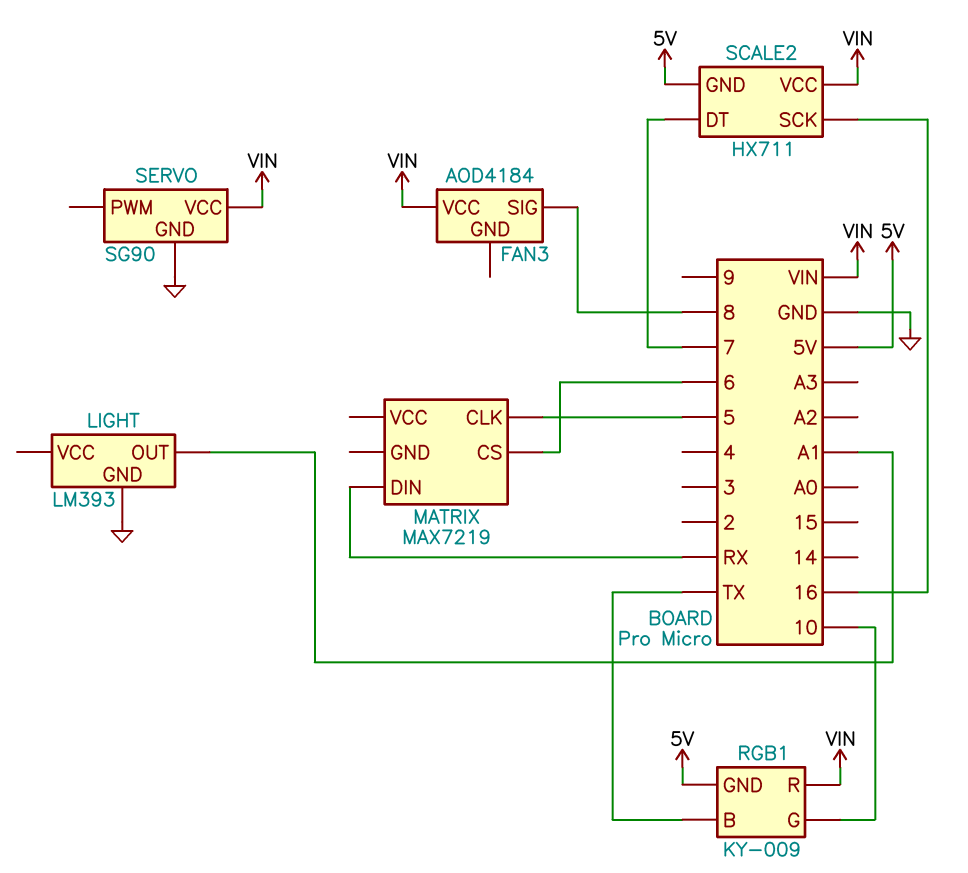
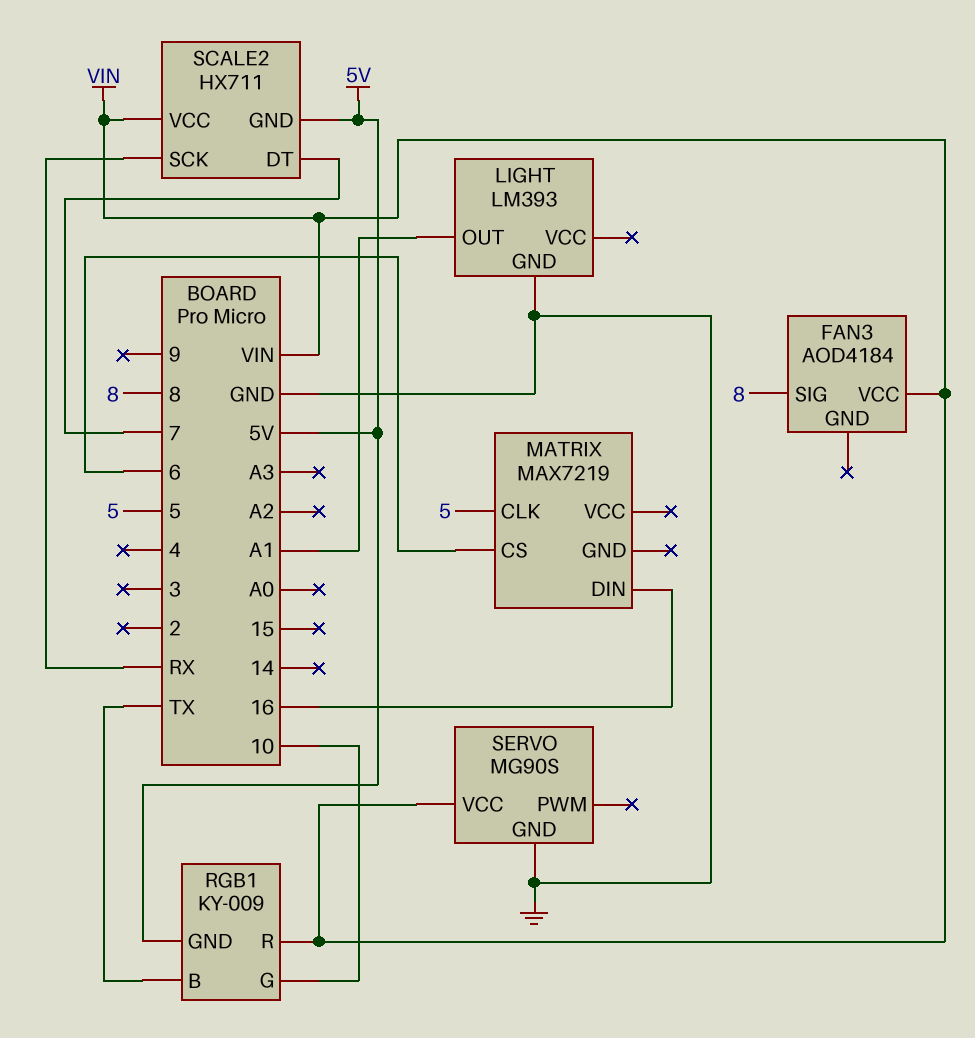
MATRIX pin DIN: RX -> 16
SCALE2 pin SCK: 16 -> RX
SERVO: SG90 -> MG90S

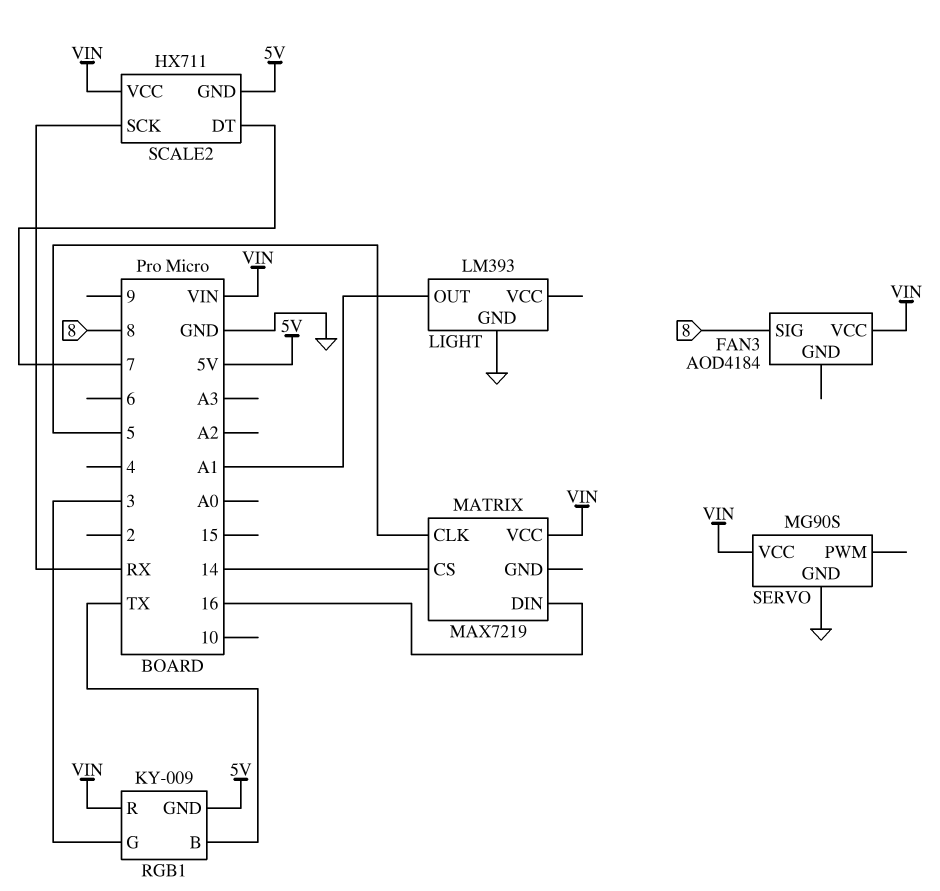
MATRIX pin CS: 6 -> 14
MATRIX pin VCC: none -> VIN
RGB1 pin G: 10 -> 3

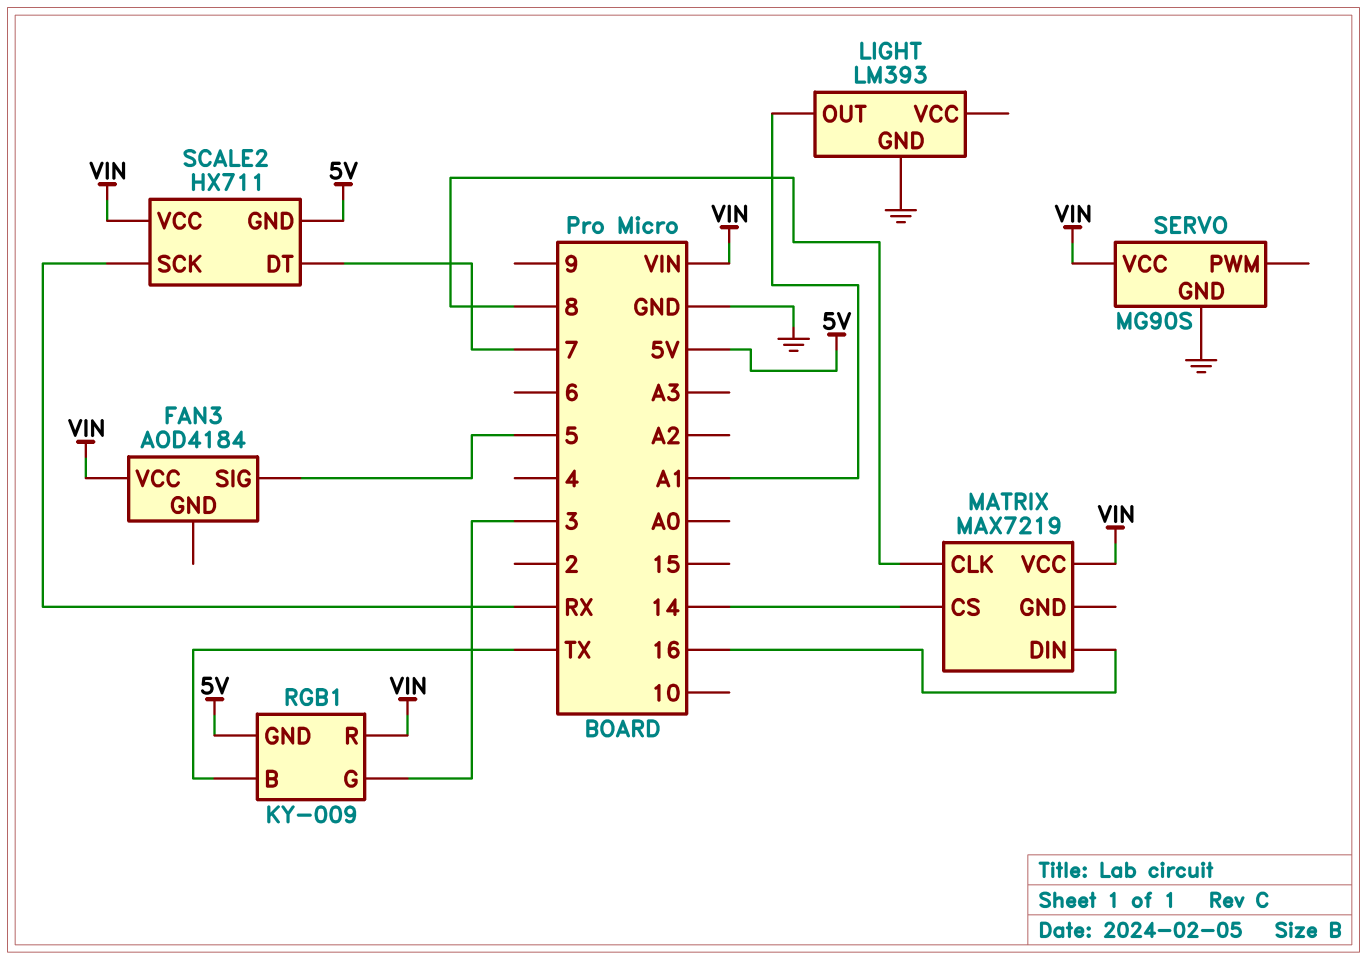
FAN3 pin SIG: 8 -> 5
MATRIX pin CLK: 5 -> 8

